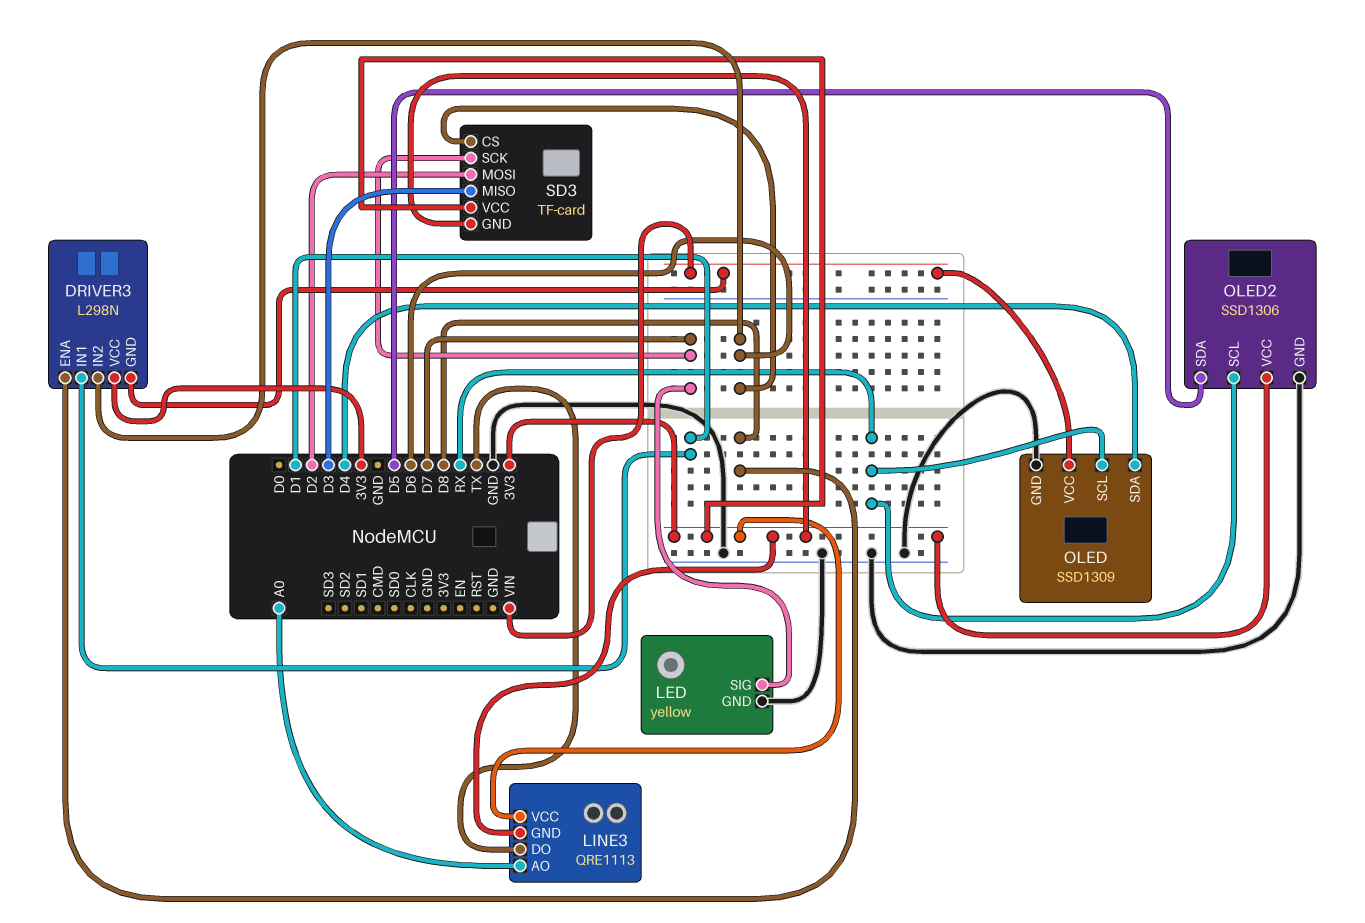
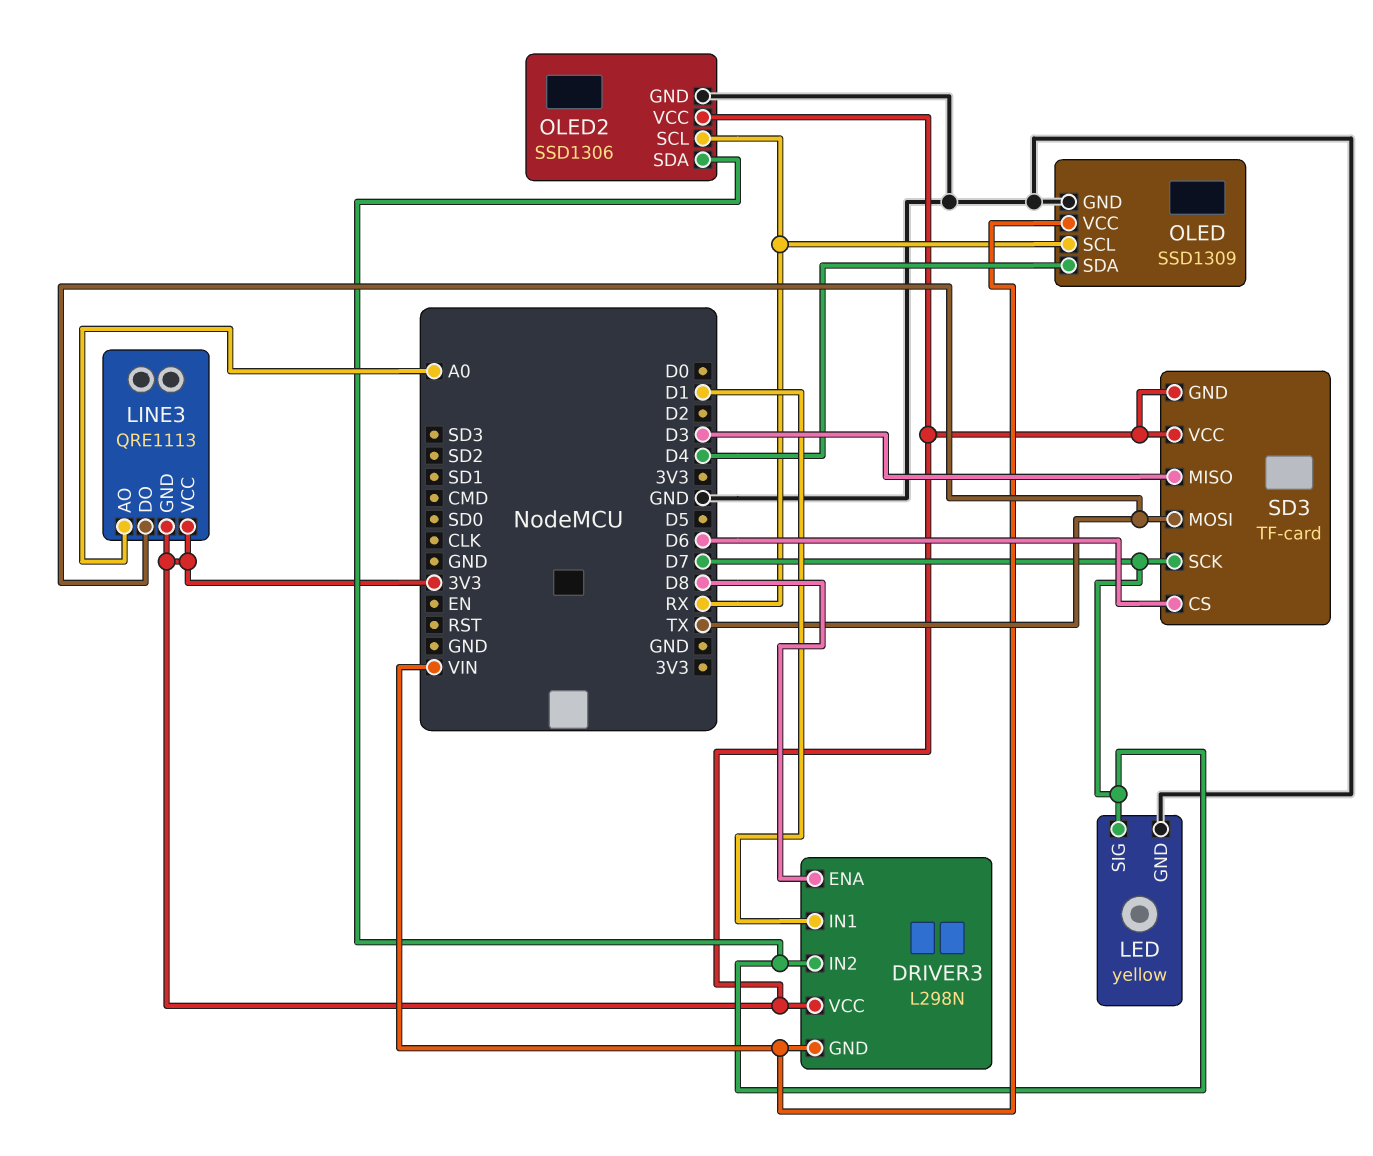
DRIVER3 pin IN2: D6 -> D7
OLED2 pin SDA: D5 -> D7
SD3 pin MOSI: D2 -> TX

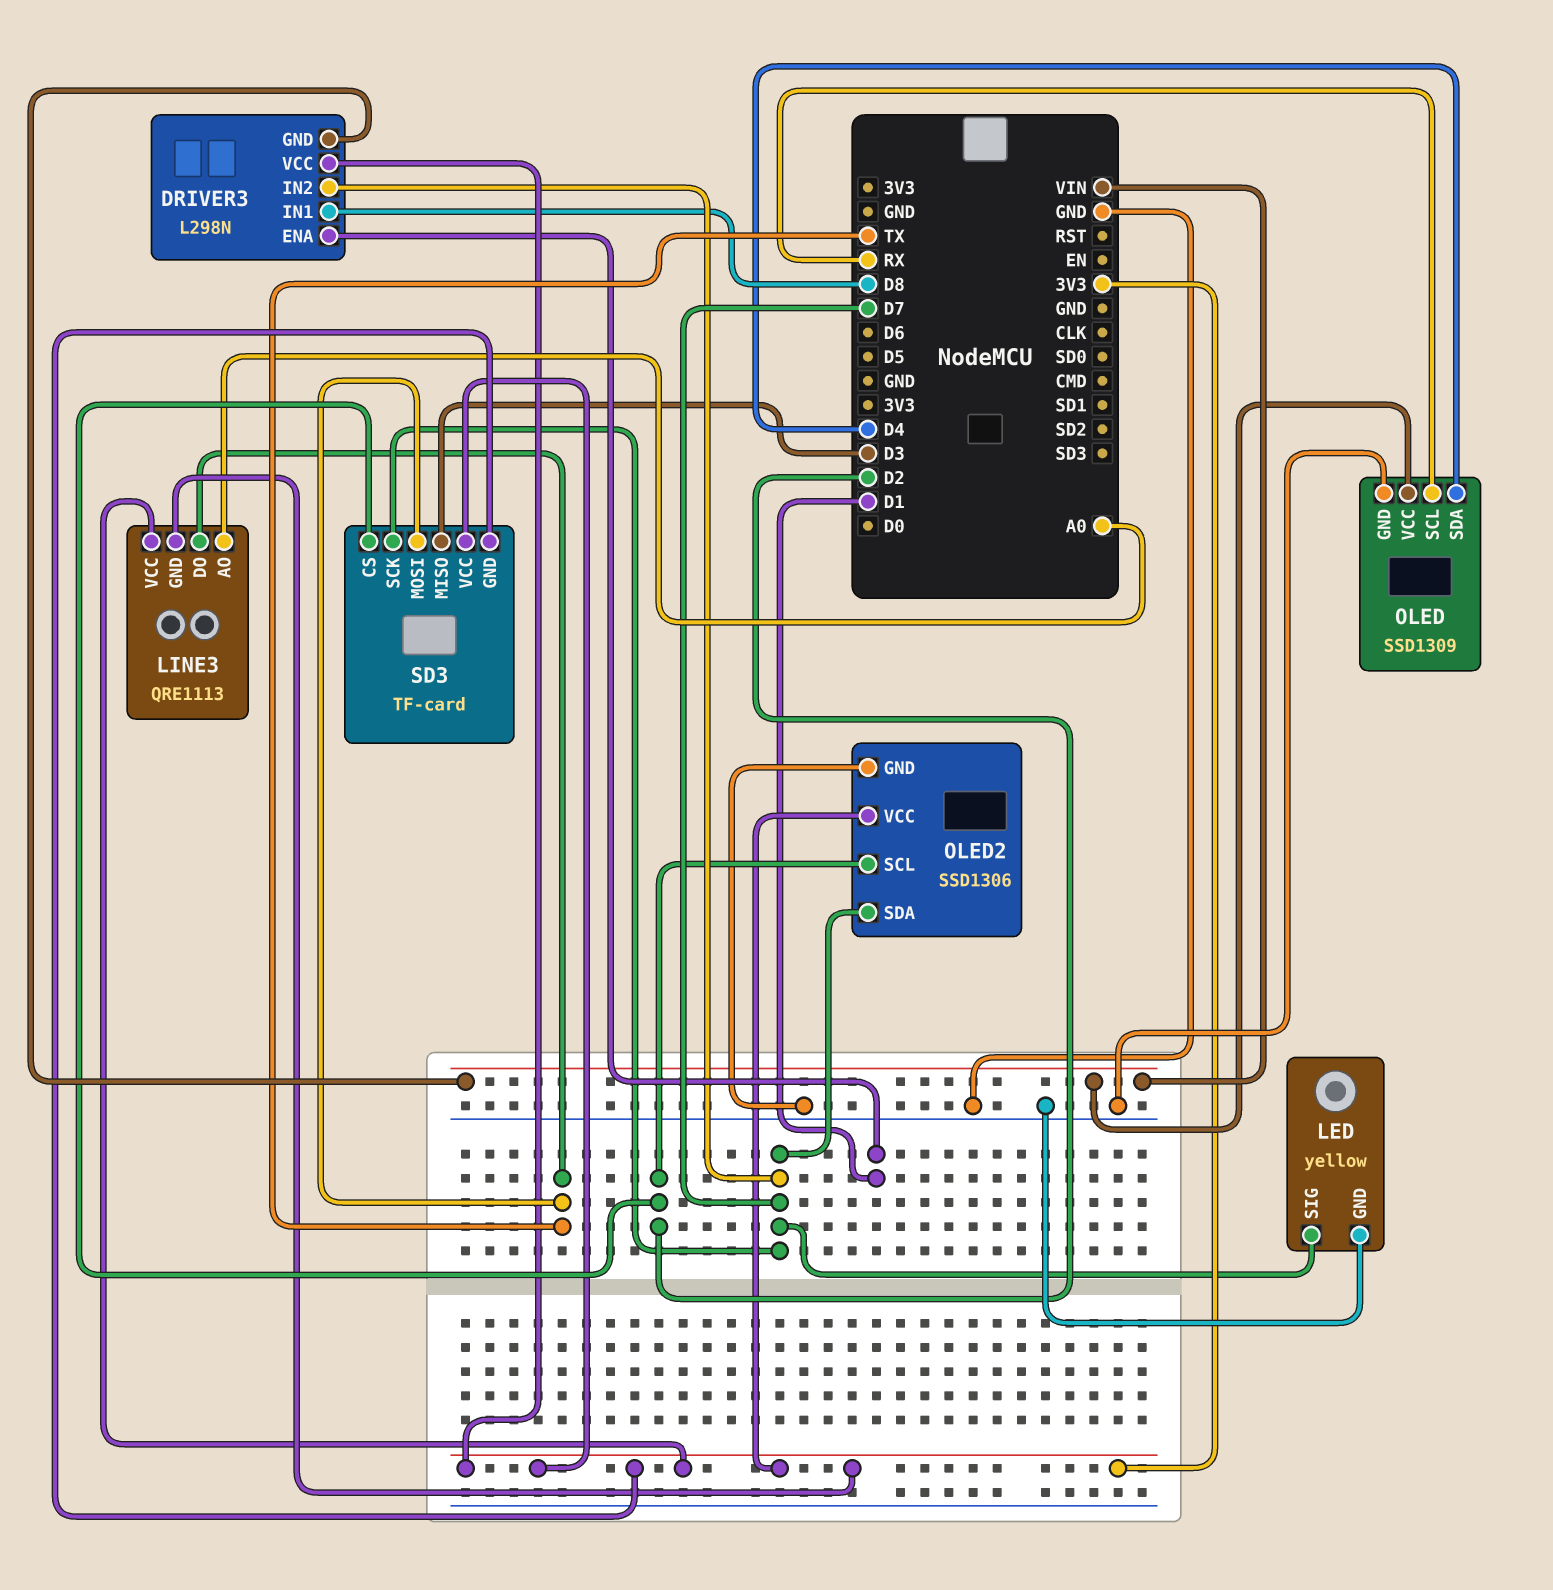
DRIVER3 pin ENA: D8 -> D1
DRIVER3 pin IN1: D1 -> D8
OLED2 pin SCL: RX -> D2
SD3 pin CS: D6 -> D2

